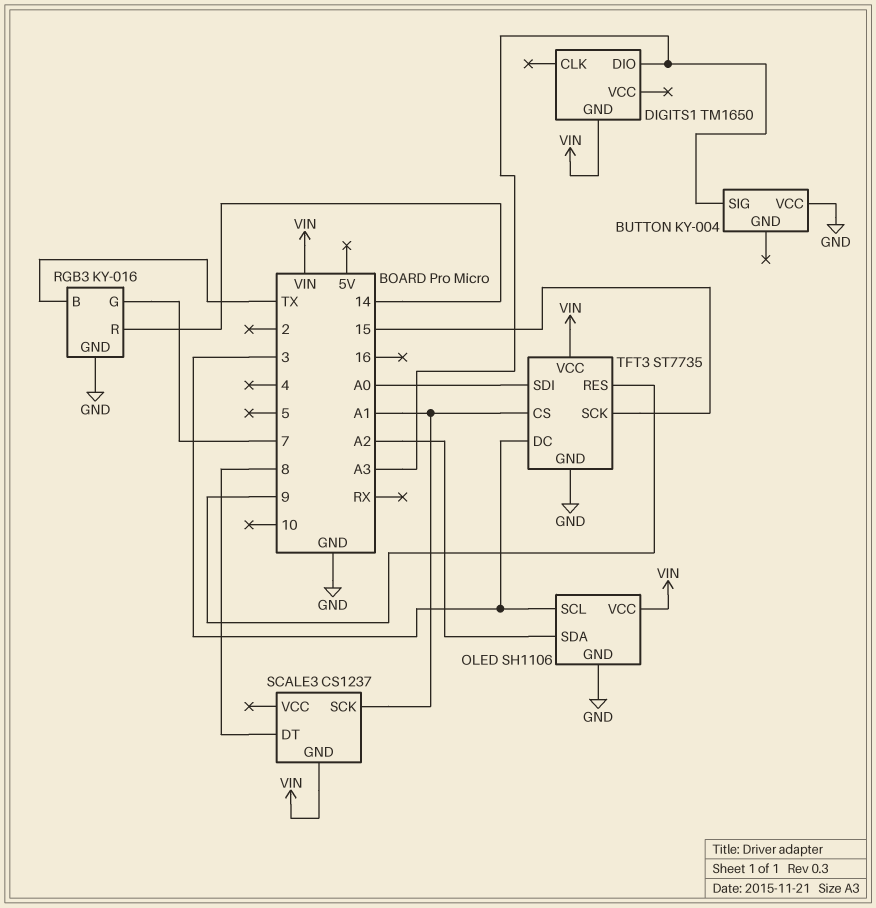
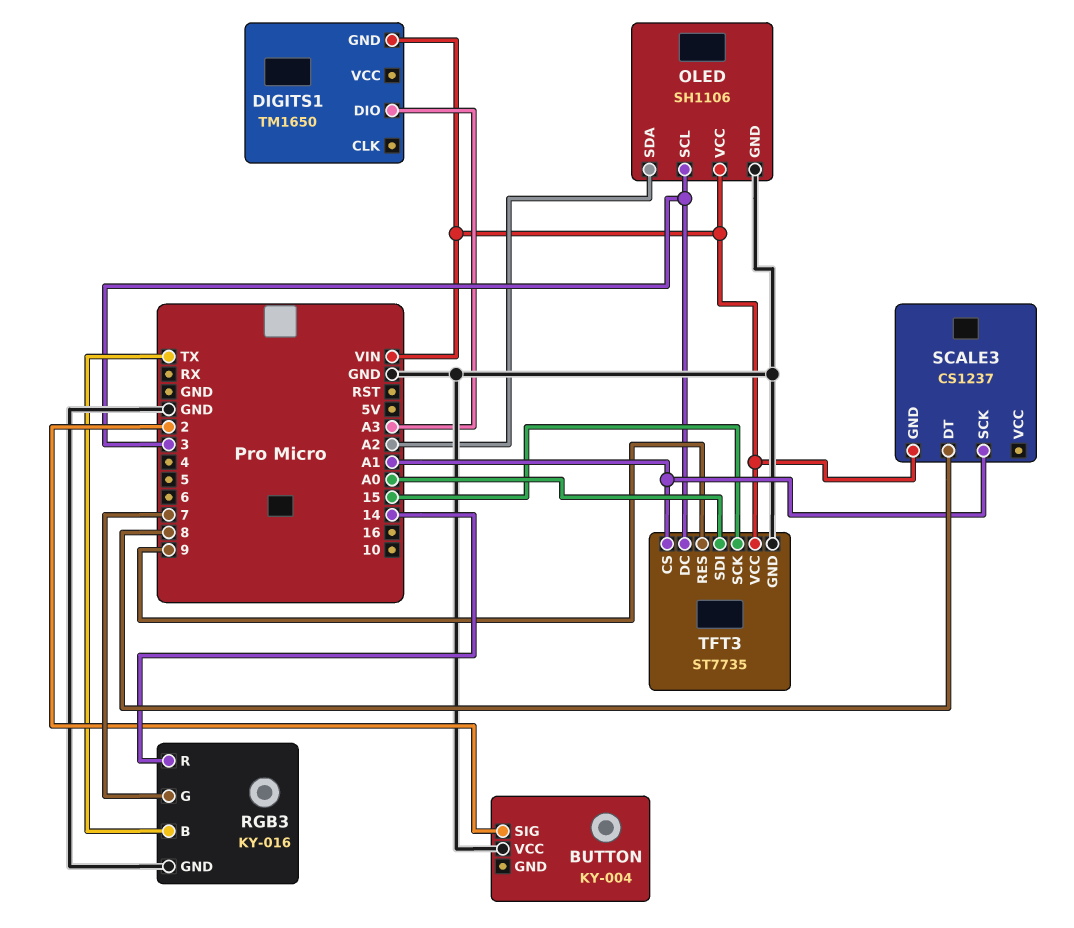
BUTTON pin SIG: A3 -> 2

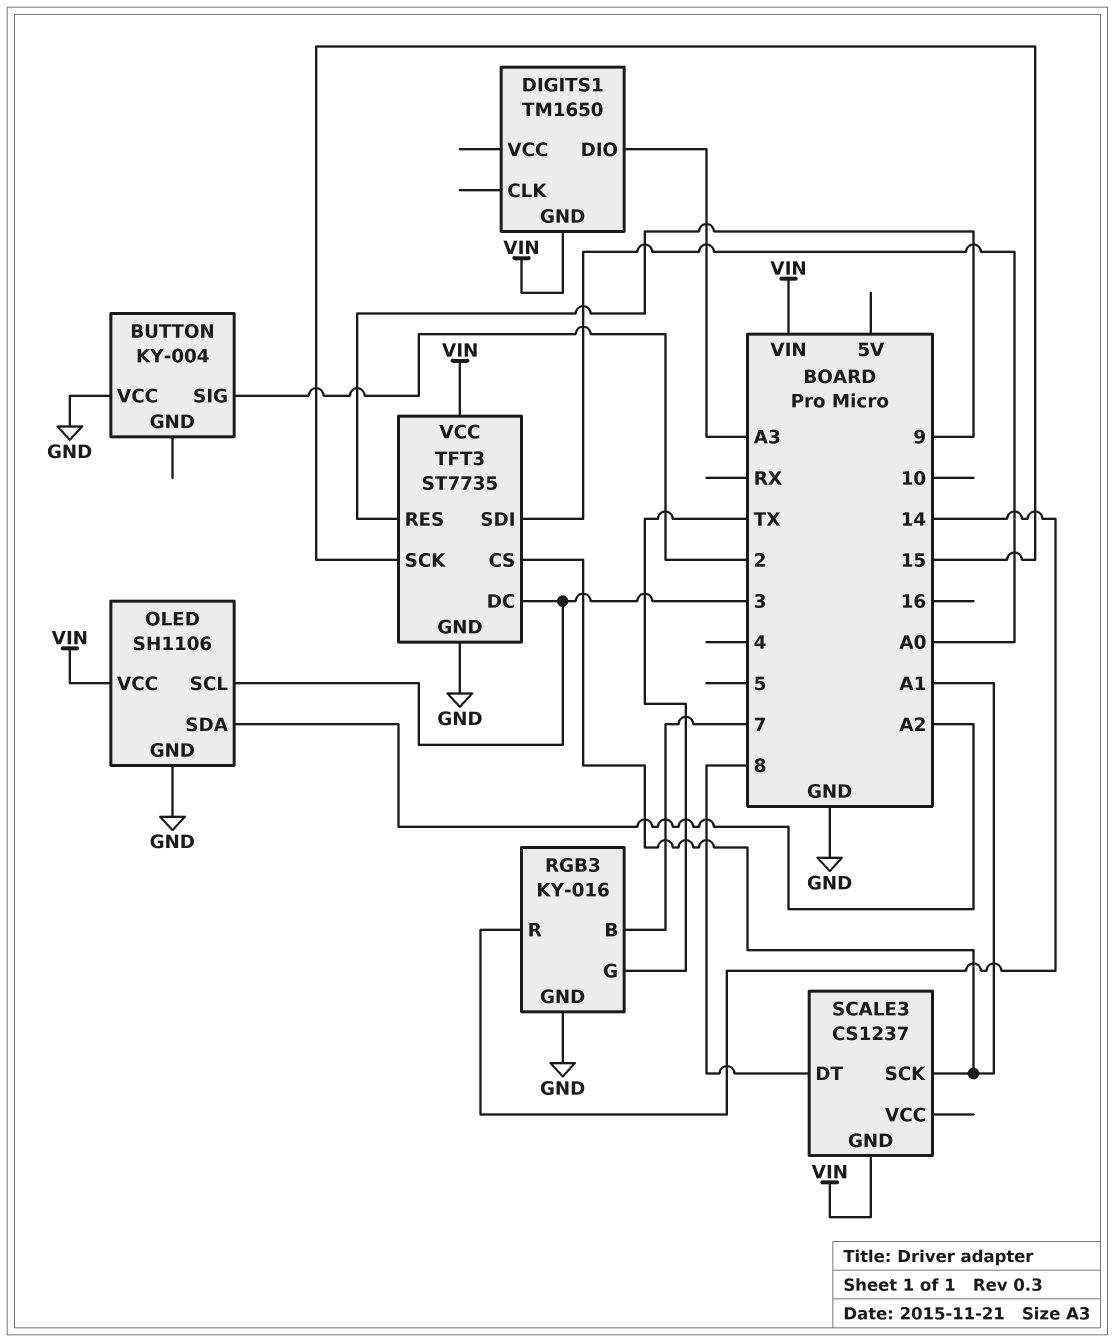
RGB3 pin B: TX -> 7
RGB3 pin G: 7 -> TX

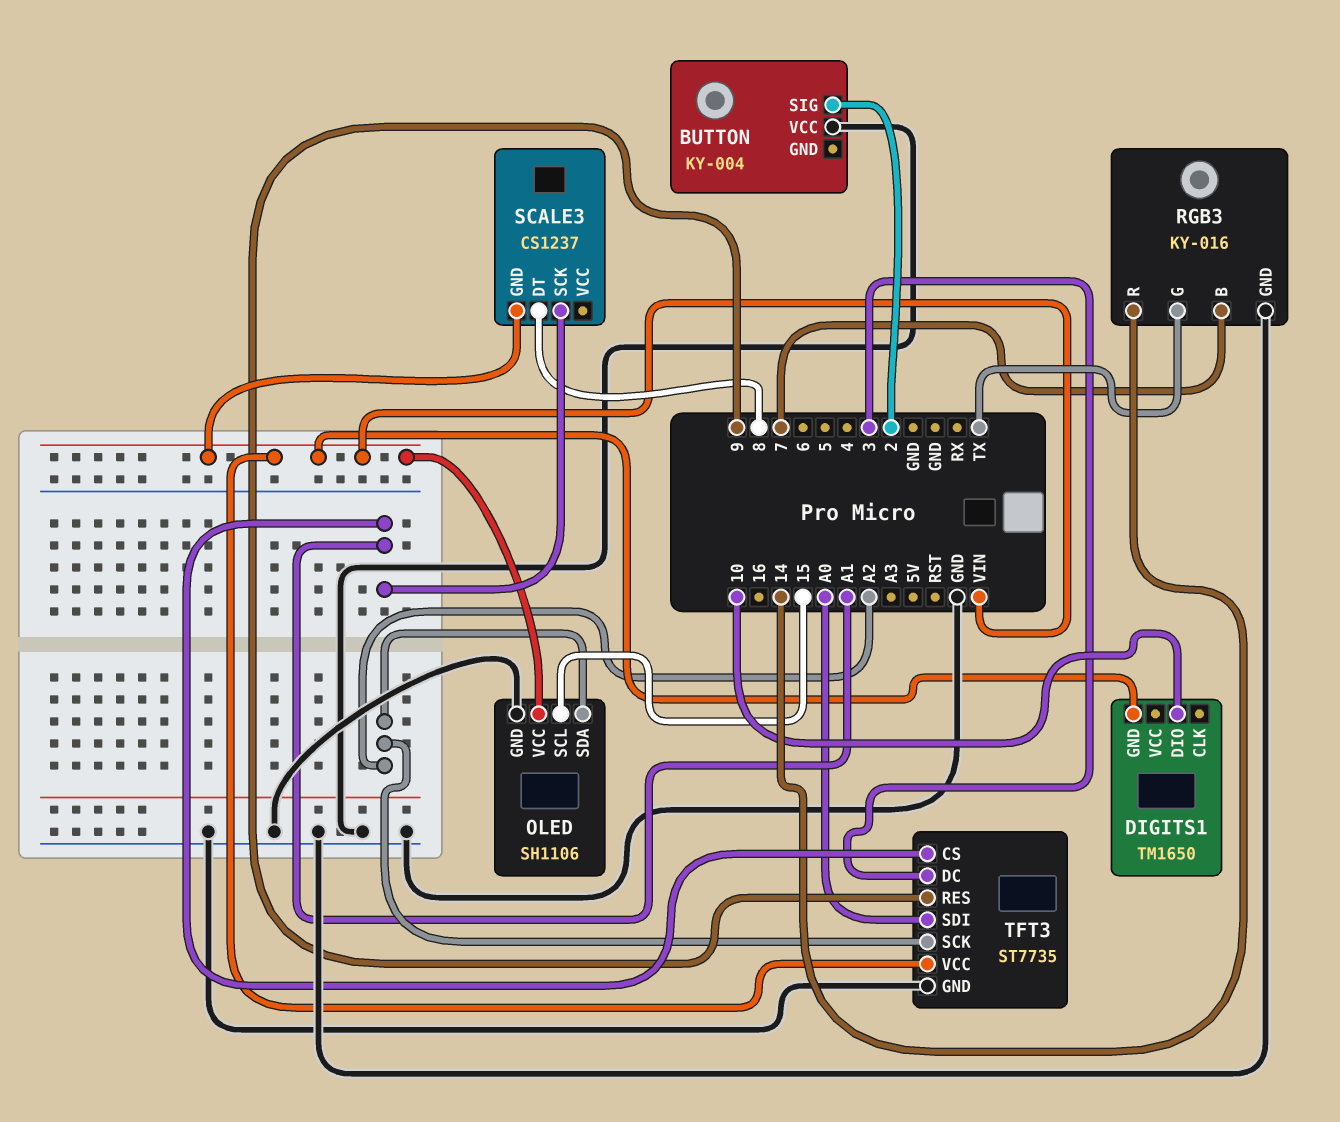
DIGITS1 pin DIO: A3 -> 10
OLED pin SCL: 3 -> 15
TFT3 pin SCK: 15 -> A2

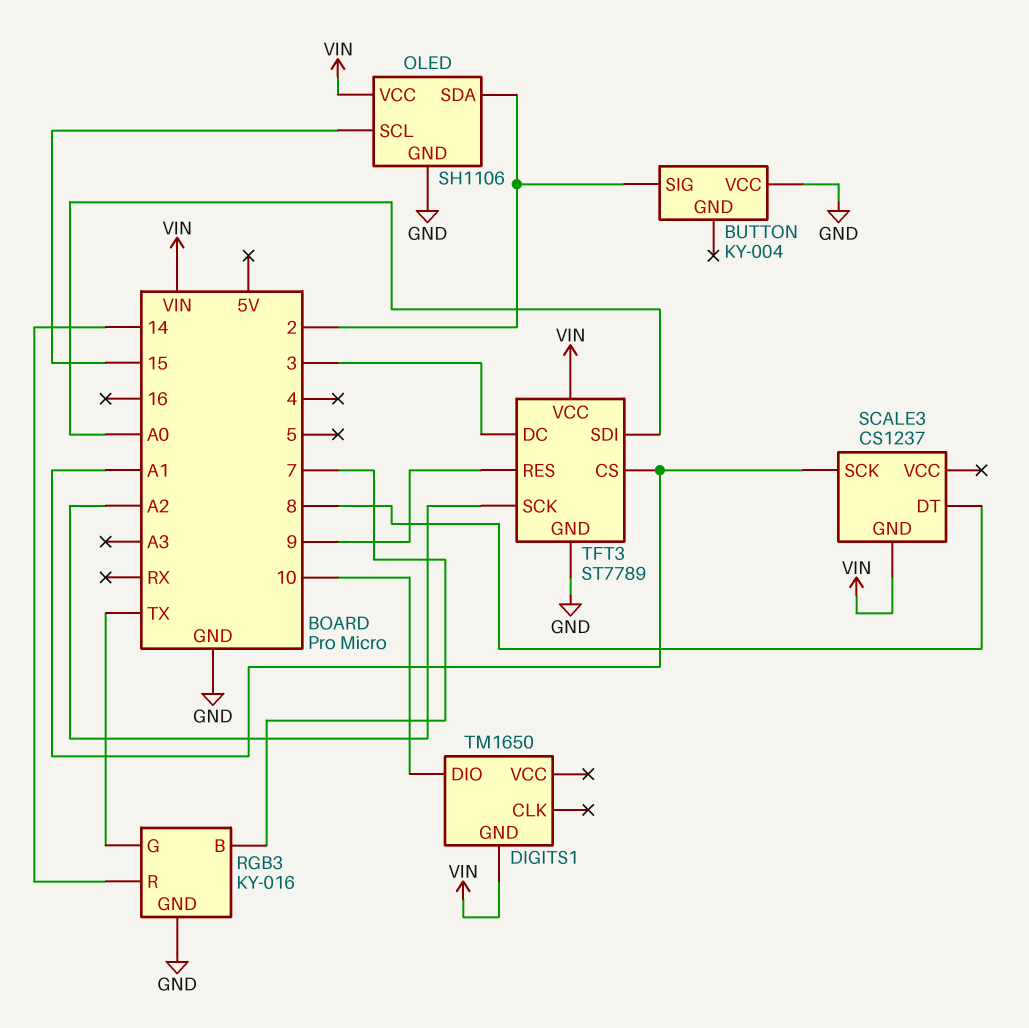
OLED pin SDA: A2 -> 2
TFT3: ST7735 -> ST7789

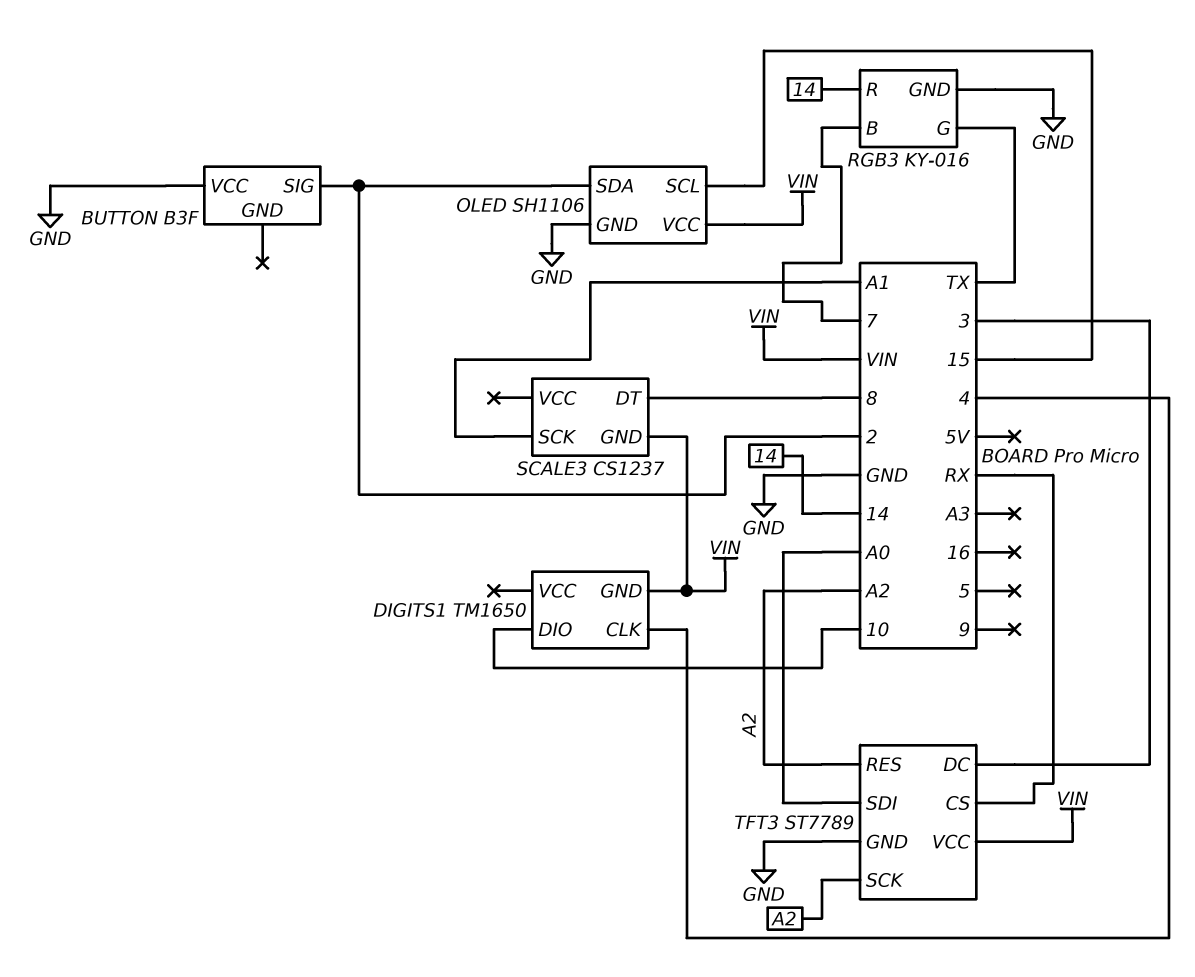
BUTTON: KY-004 -> B3F
DIGITS1 pin CLK: none -> 4
TFT3 pin CS: A1 -> RX
TFT3 pin RES: 9 -> A2

